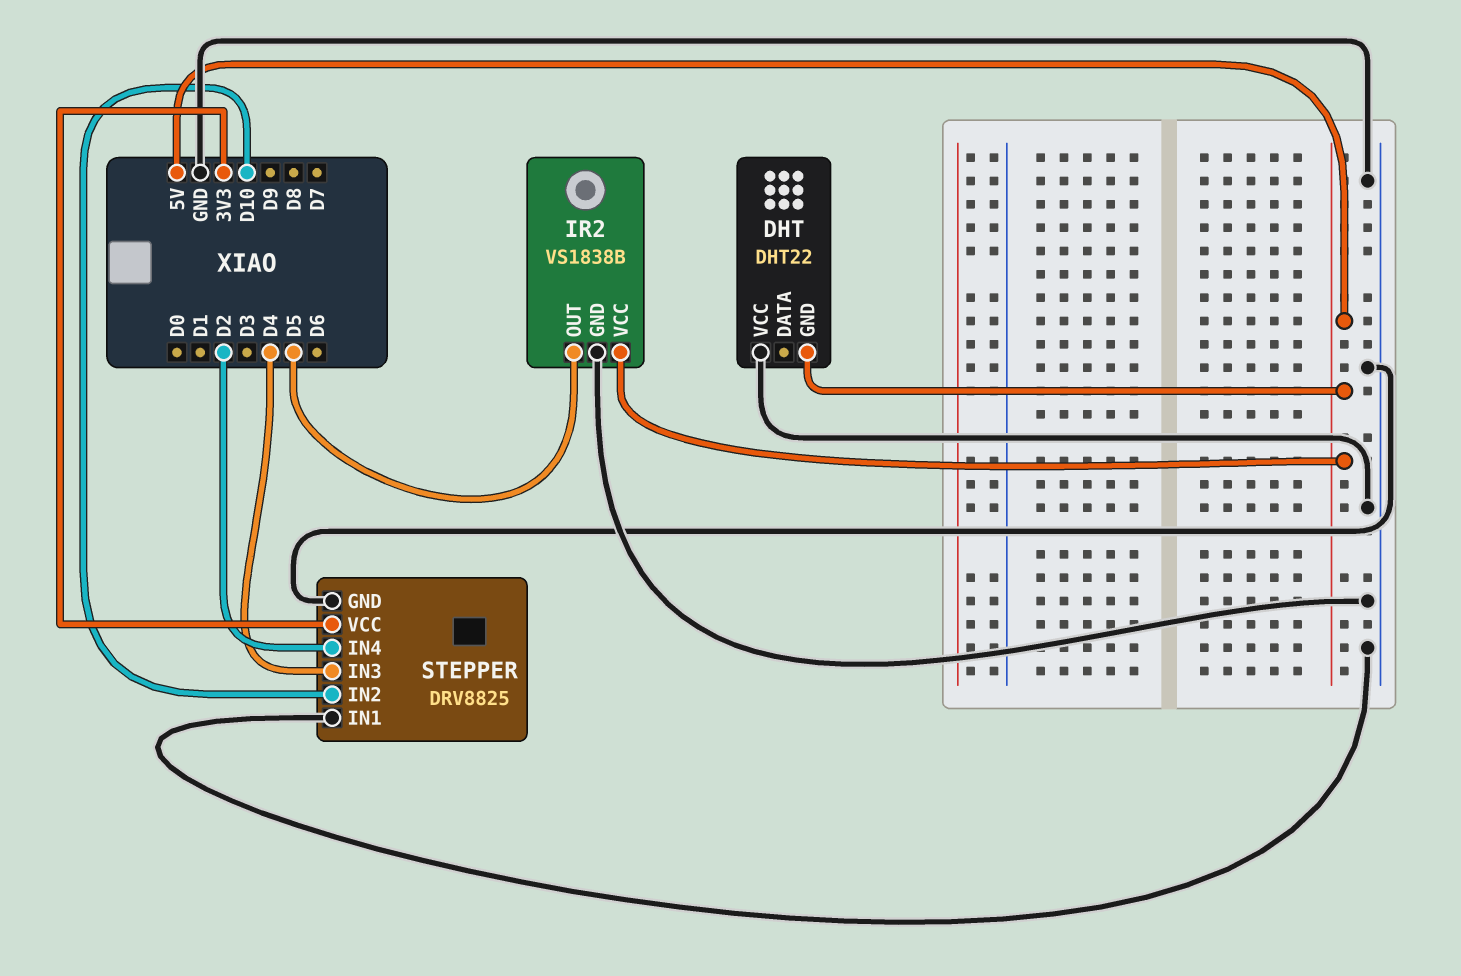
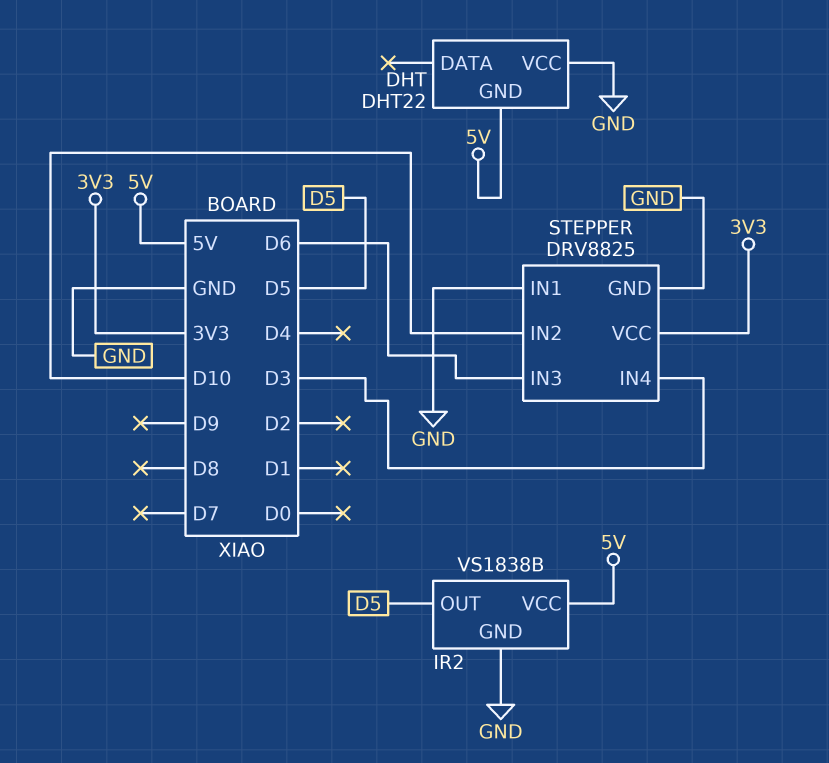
STEPPER pin IN3: D4 -> D6
STEPPER pin IN4: D2 -> D3

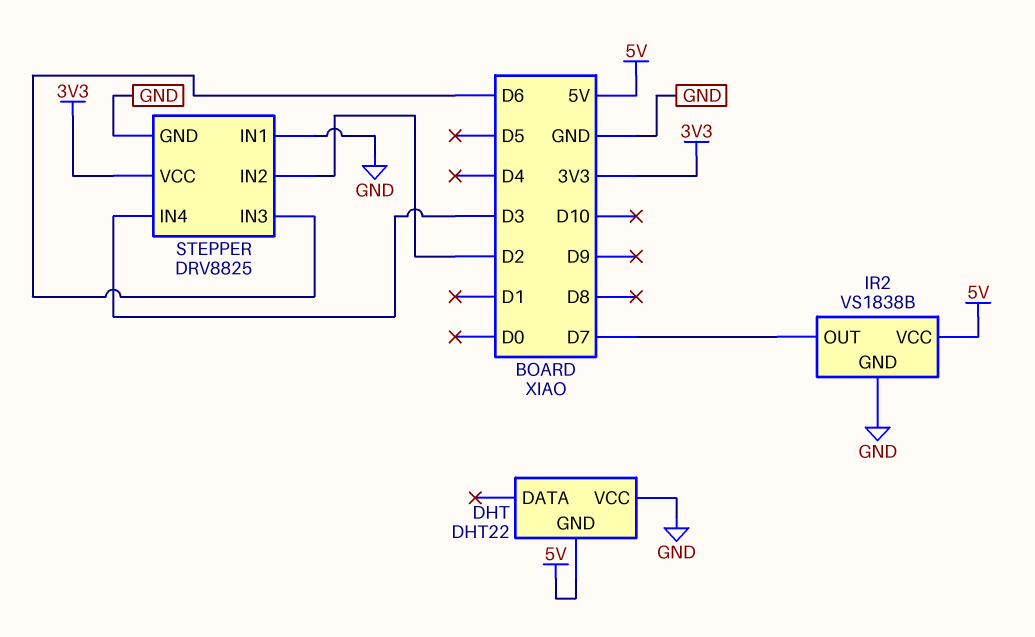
IR2 pin OUT: D5 -> D7
STEPPER pin IN2: D10 -> D2

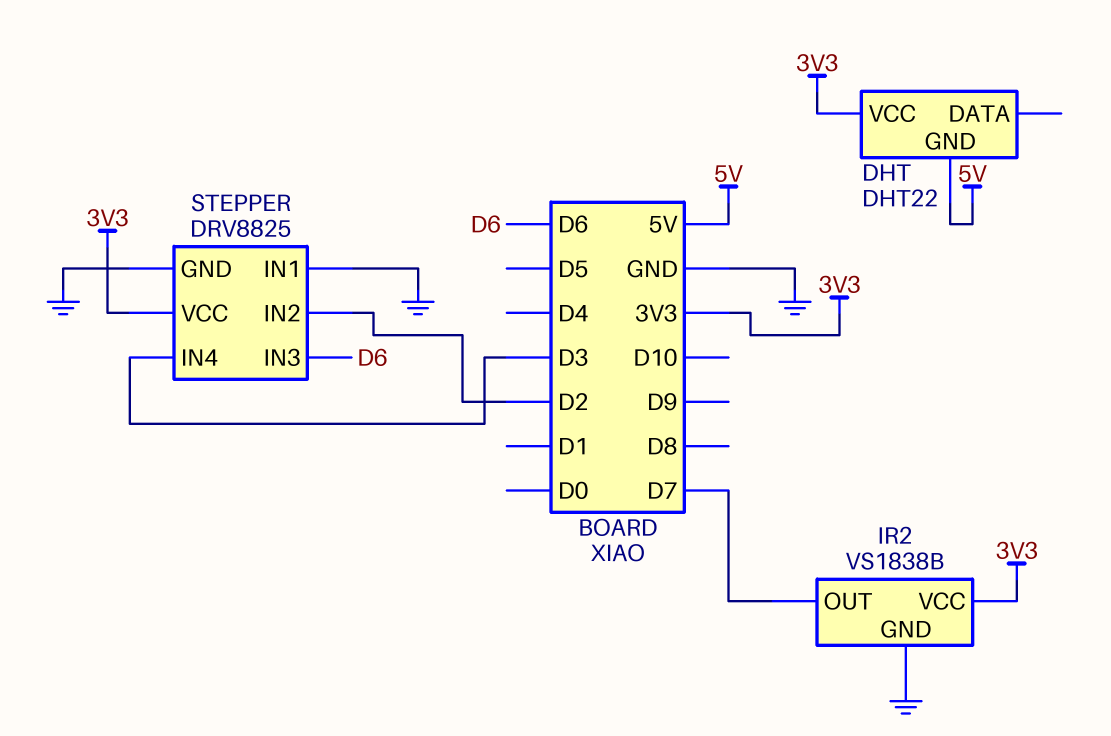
DHT pin VCC: GND -> 3V3
IR2 pin VCC: 5V -> 3V3

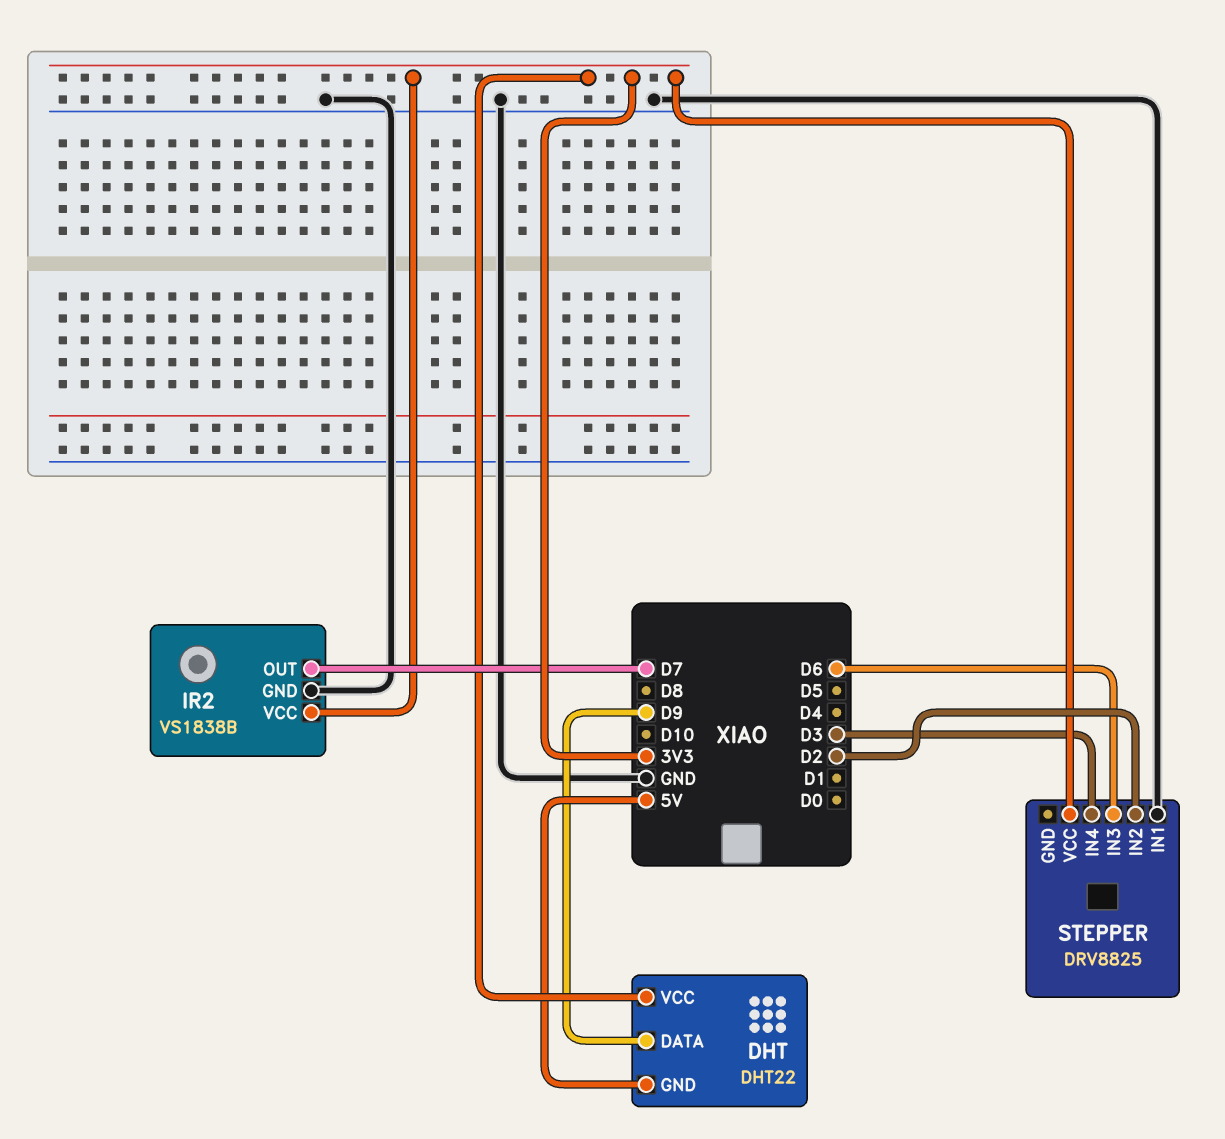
DHT pin DATA: none -> D9
STEPPER pin GND: GND -> none

